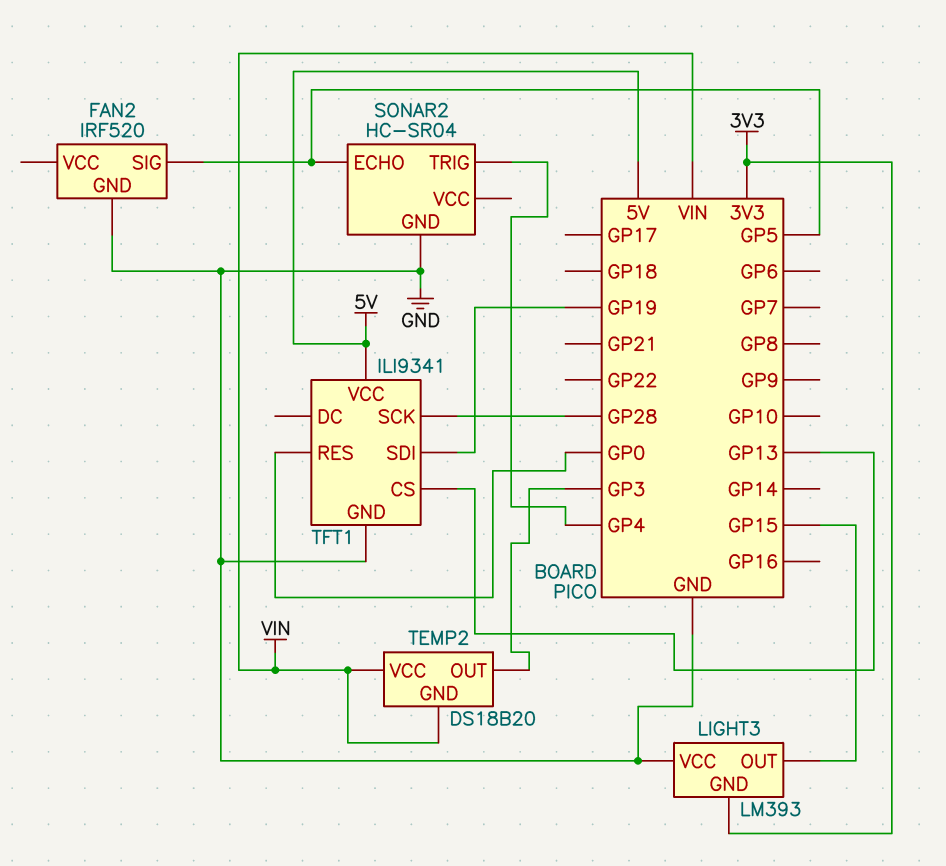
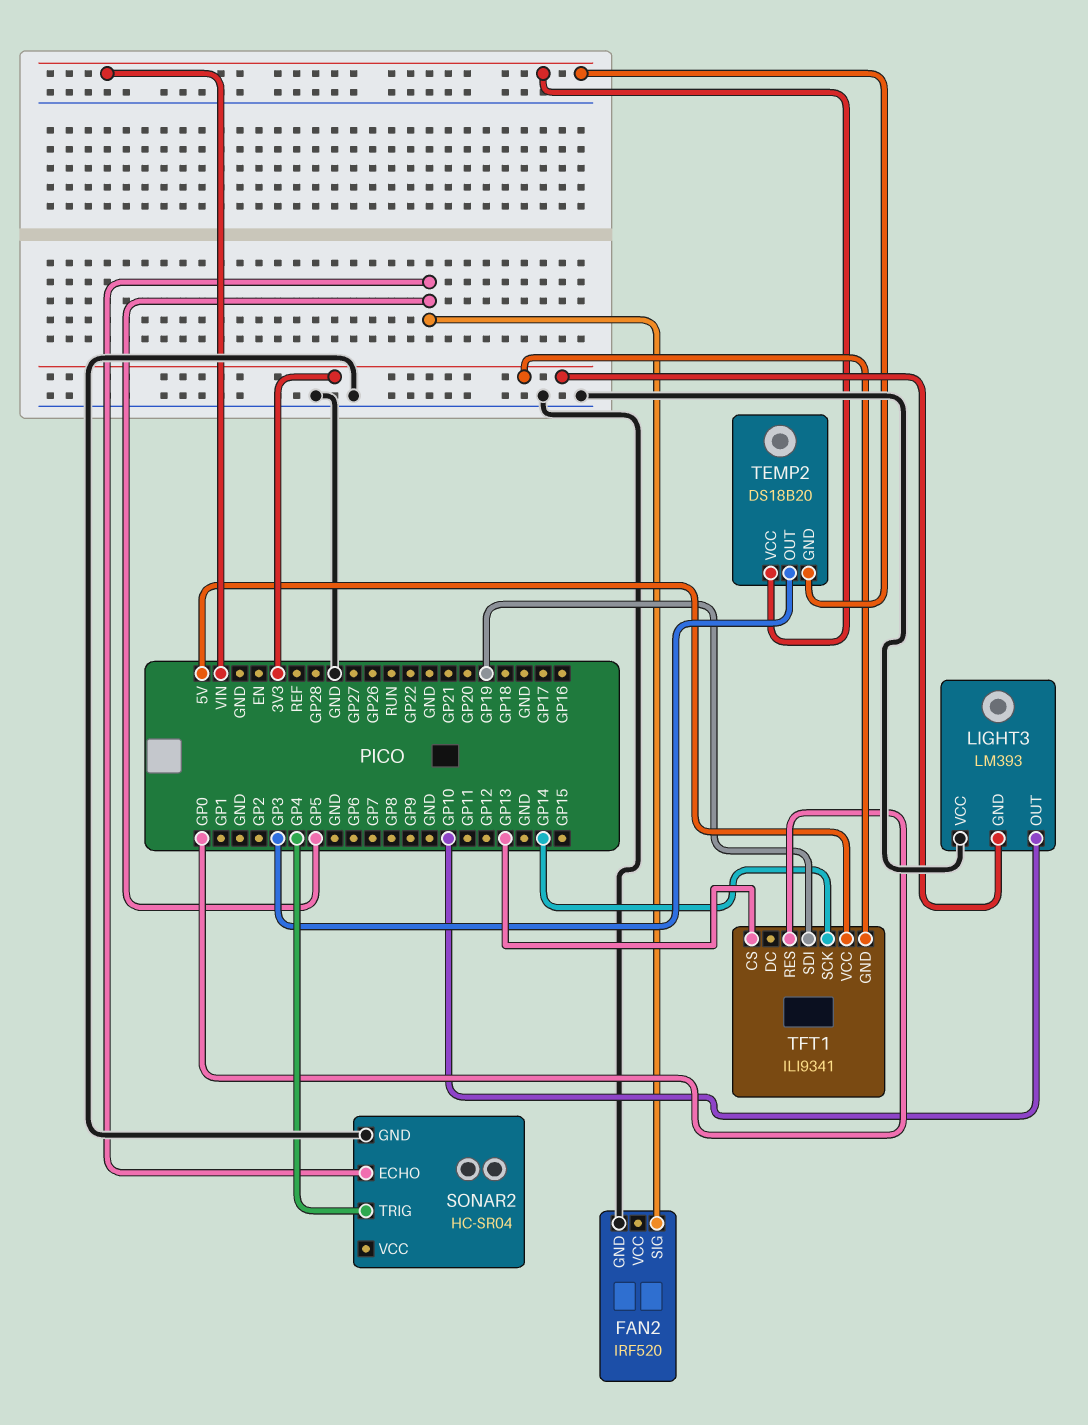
LIGHT3 pin OUT: GP15 -> GP10
TFT1 pin GND: GND -> 3V3
TFT1 pin SCK: GP28 -> GP14

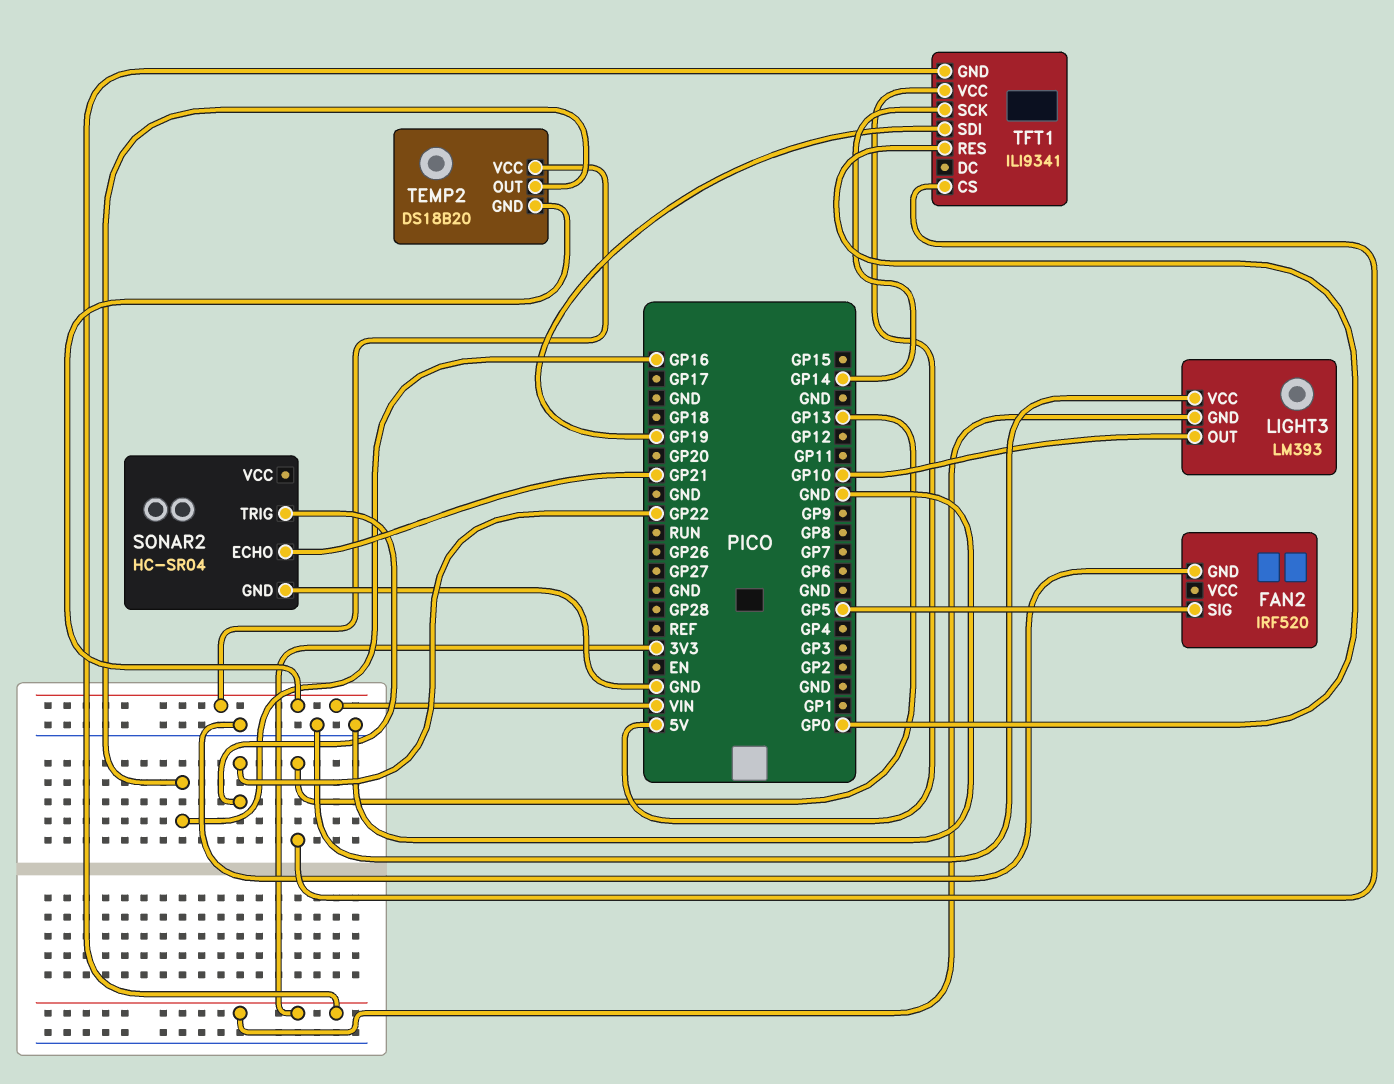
SONAR2 pin ECHO: GP5 -> GP21
SONAR2 pin TRIG: GP4 -> GP22
TEMP2 pin OUT: GP3 -> GP16

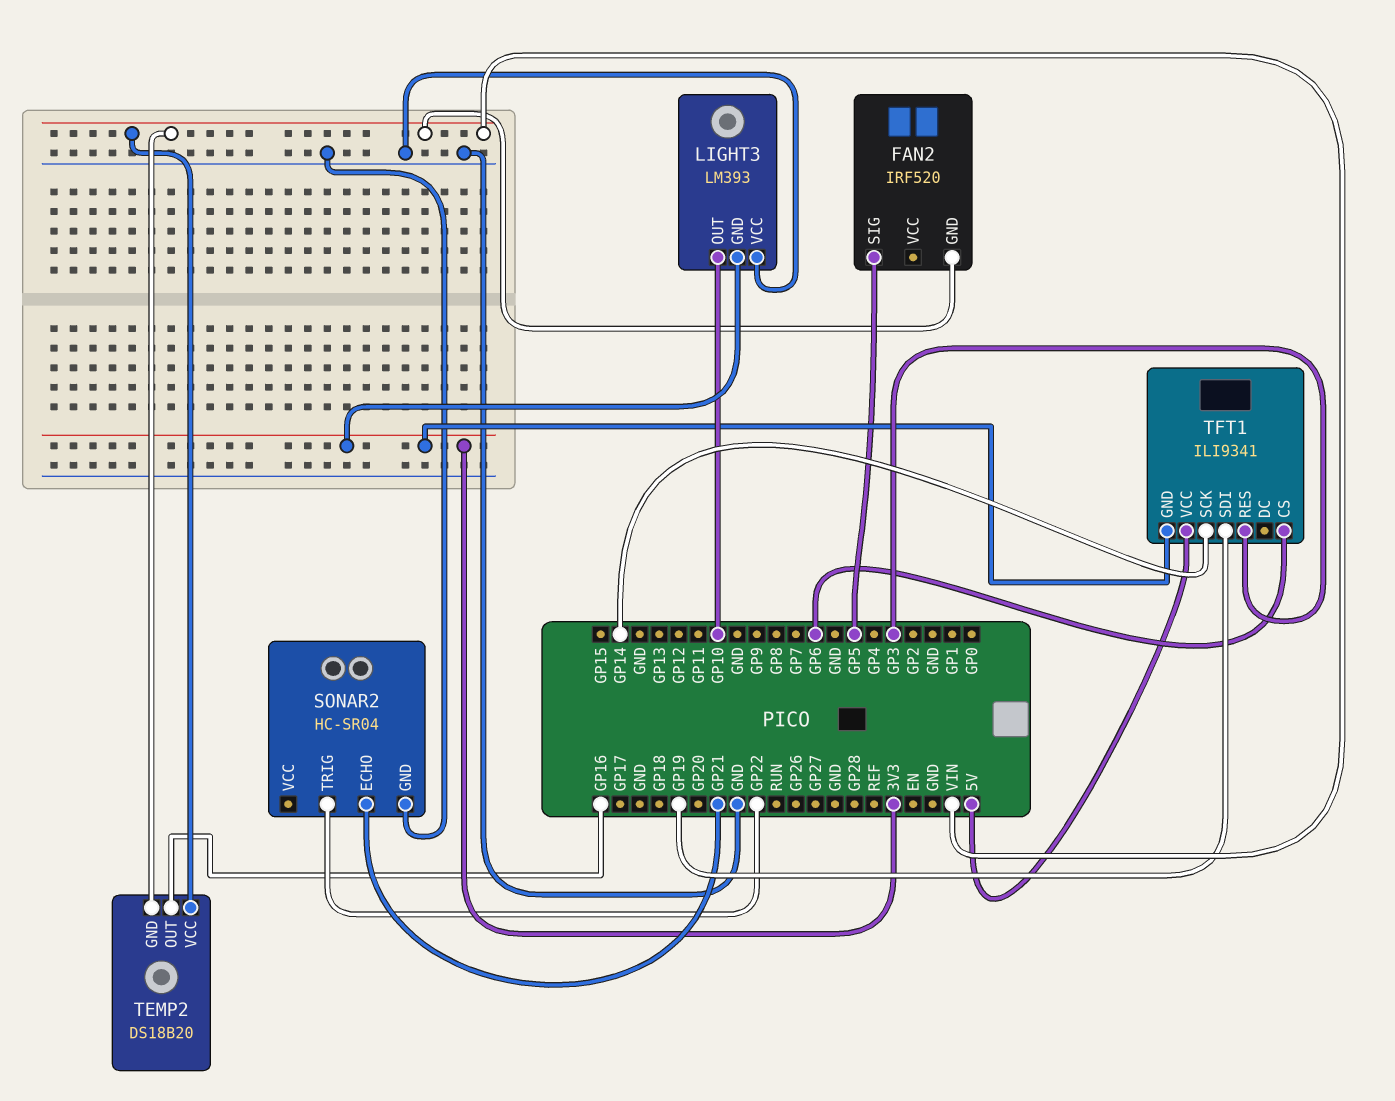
FAN2 pin GND: GND -> VIN
TFT1 pin CS: GP13 -> GP6
TFT1 pin RES: GP0 -> GP3

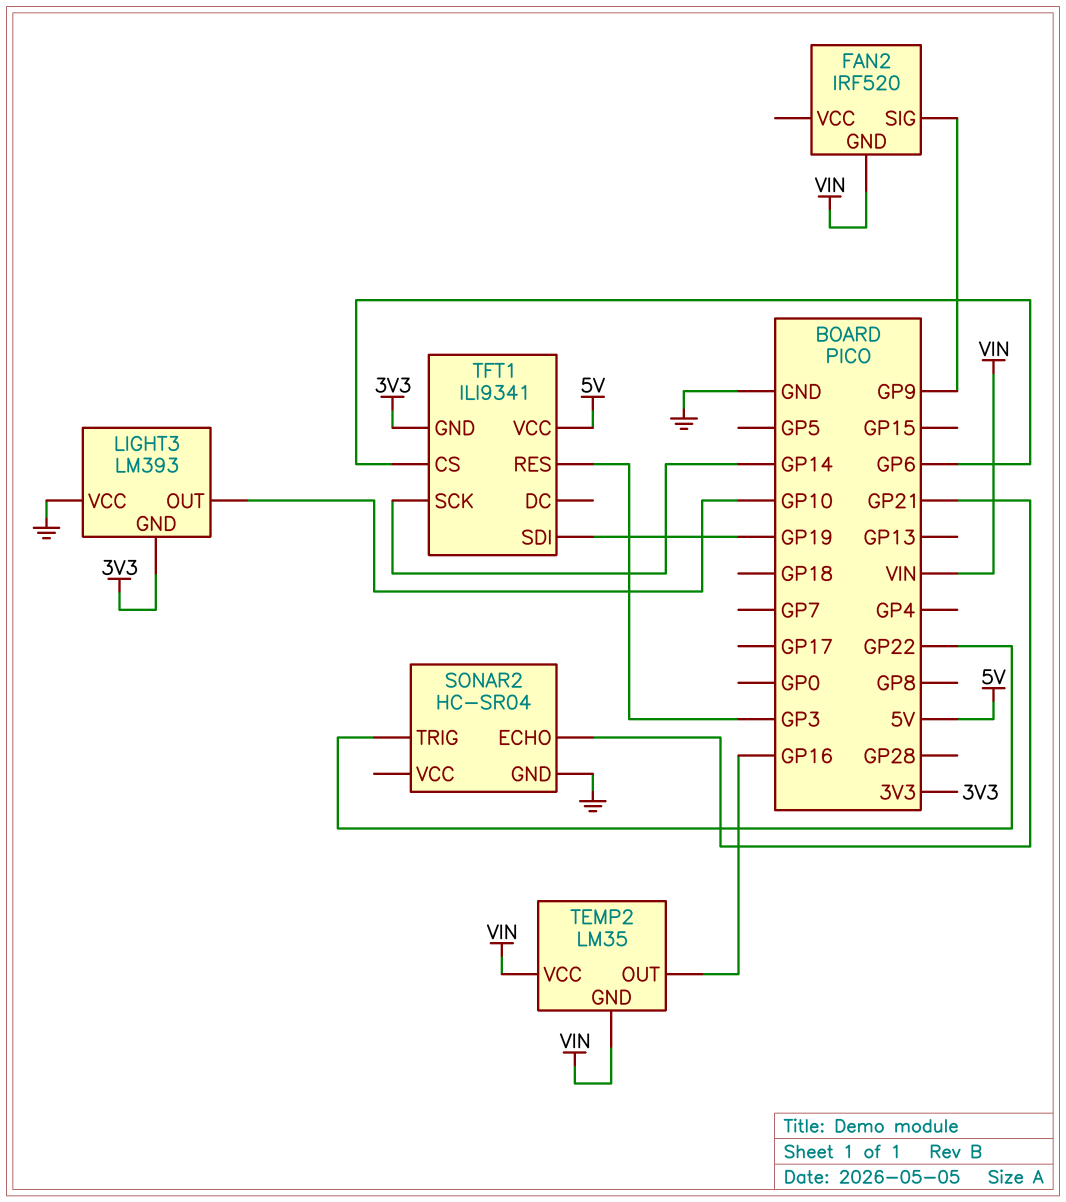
FAN2 pin SIG: GP5 -> GP9
TEMP2: DS18B20 -> LM35

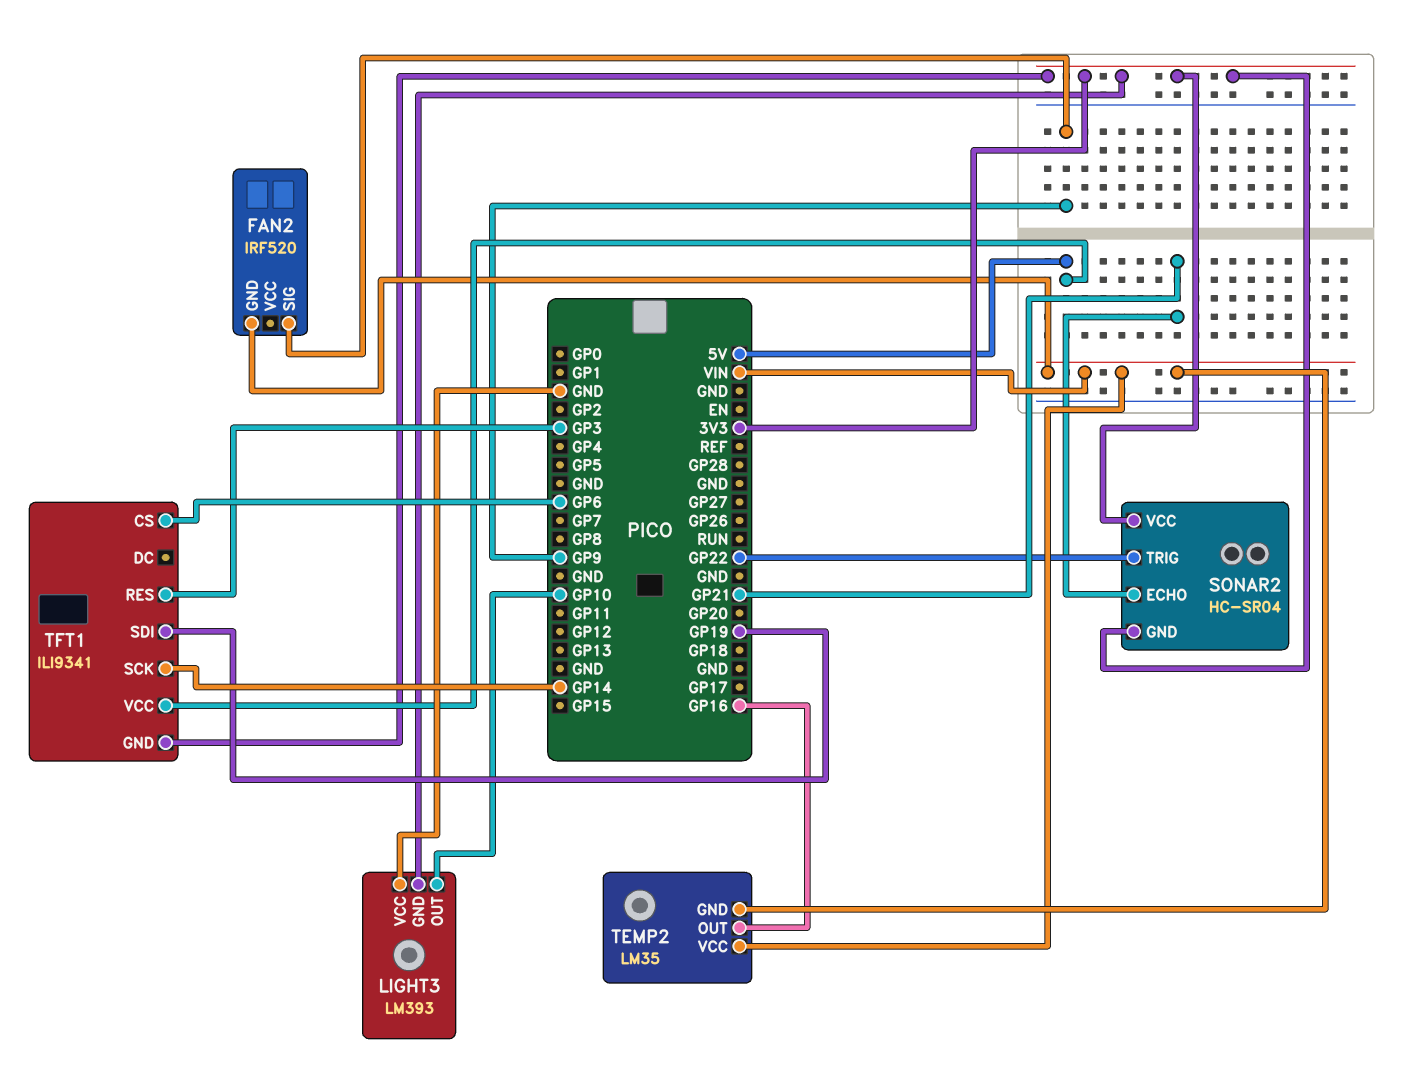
SONAR2 pin GND: GND -> 3V3
SONAR2 pin VCC: none -> 3V3

